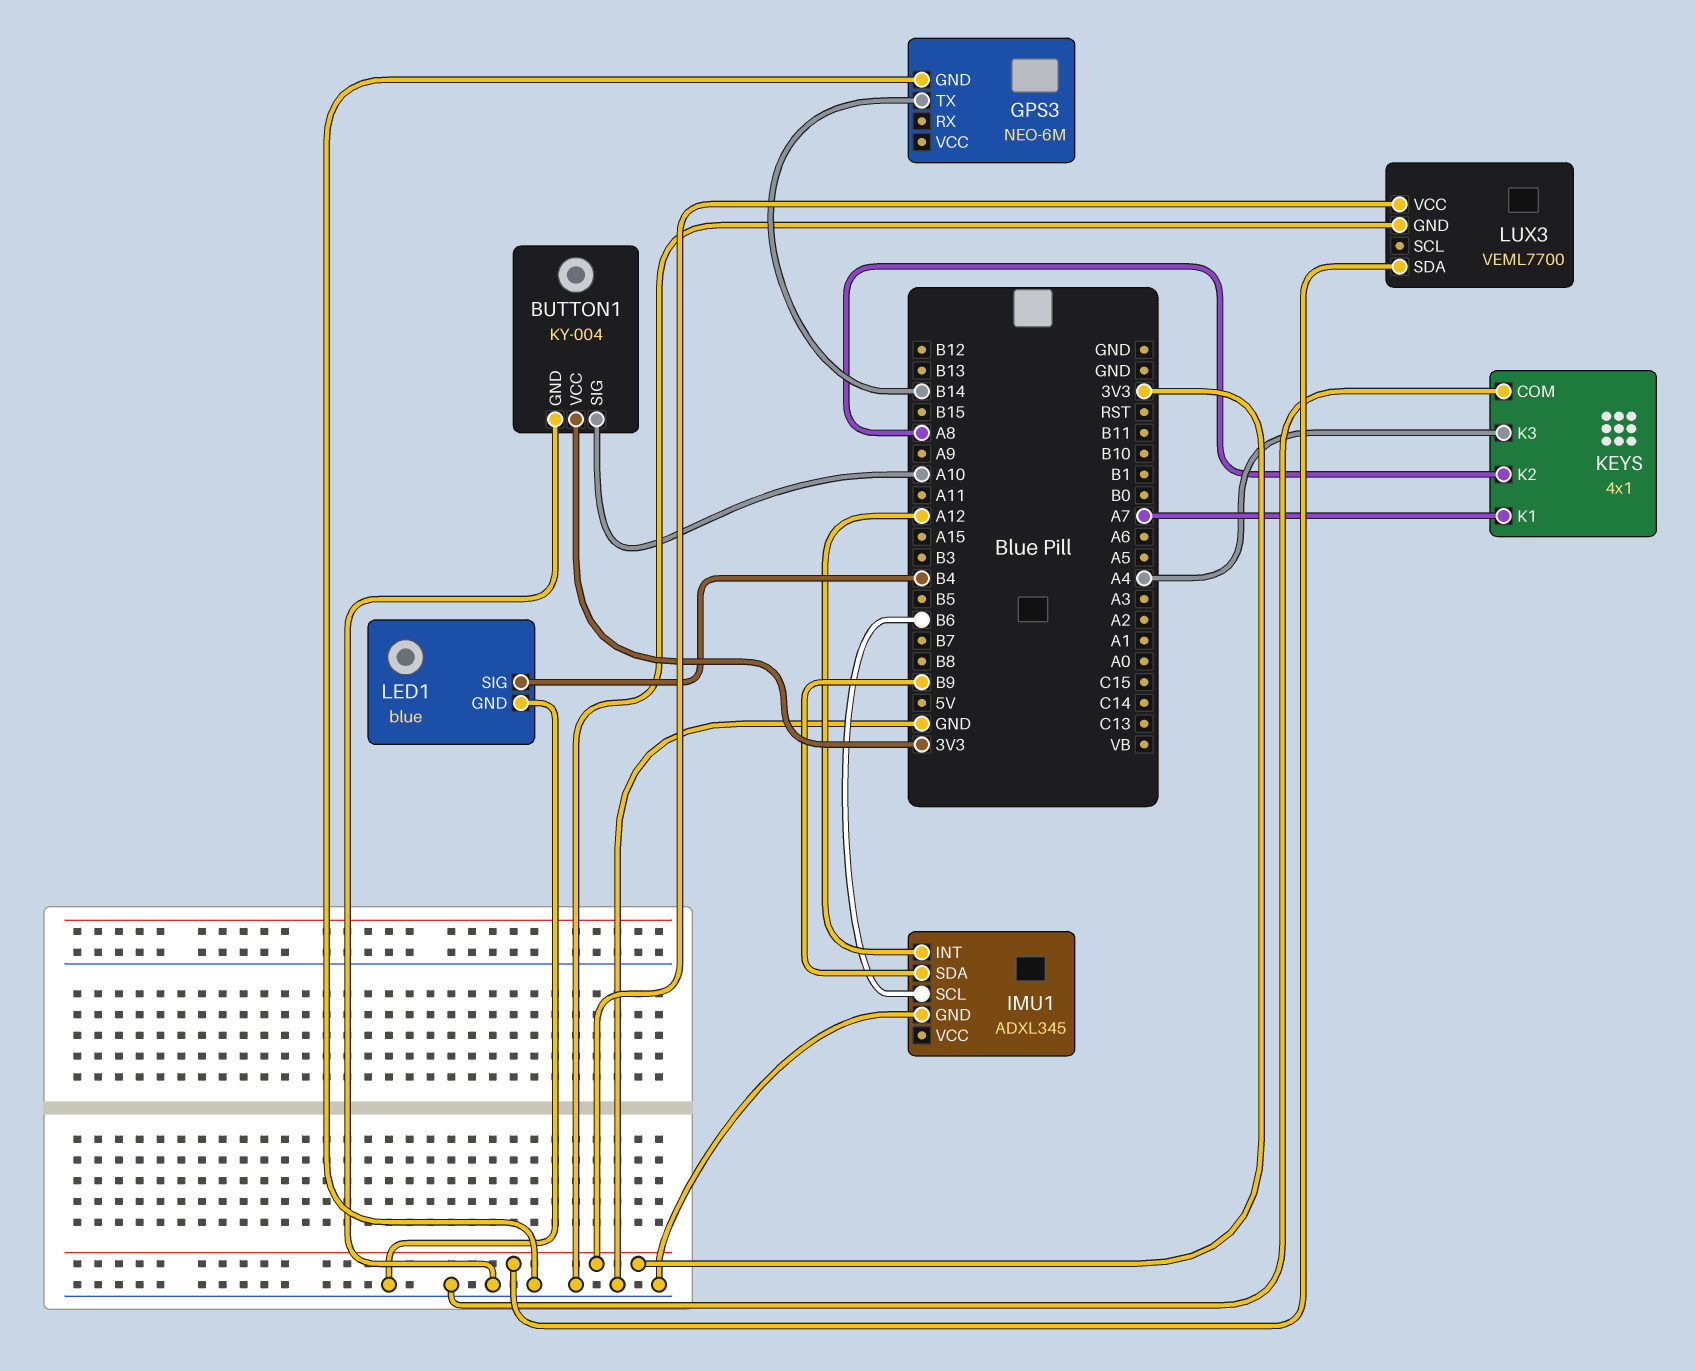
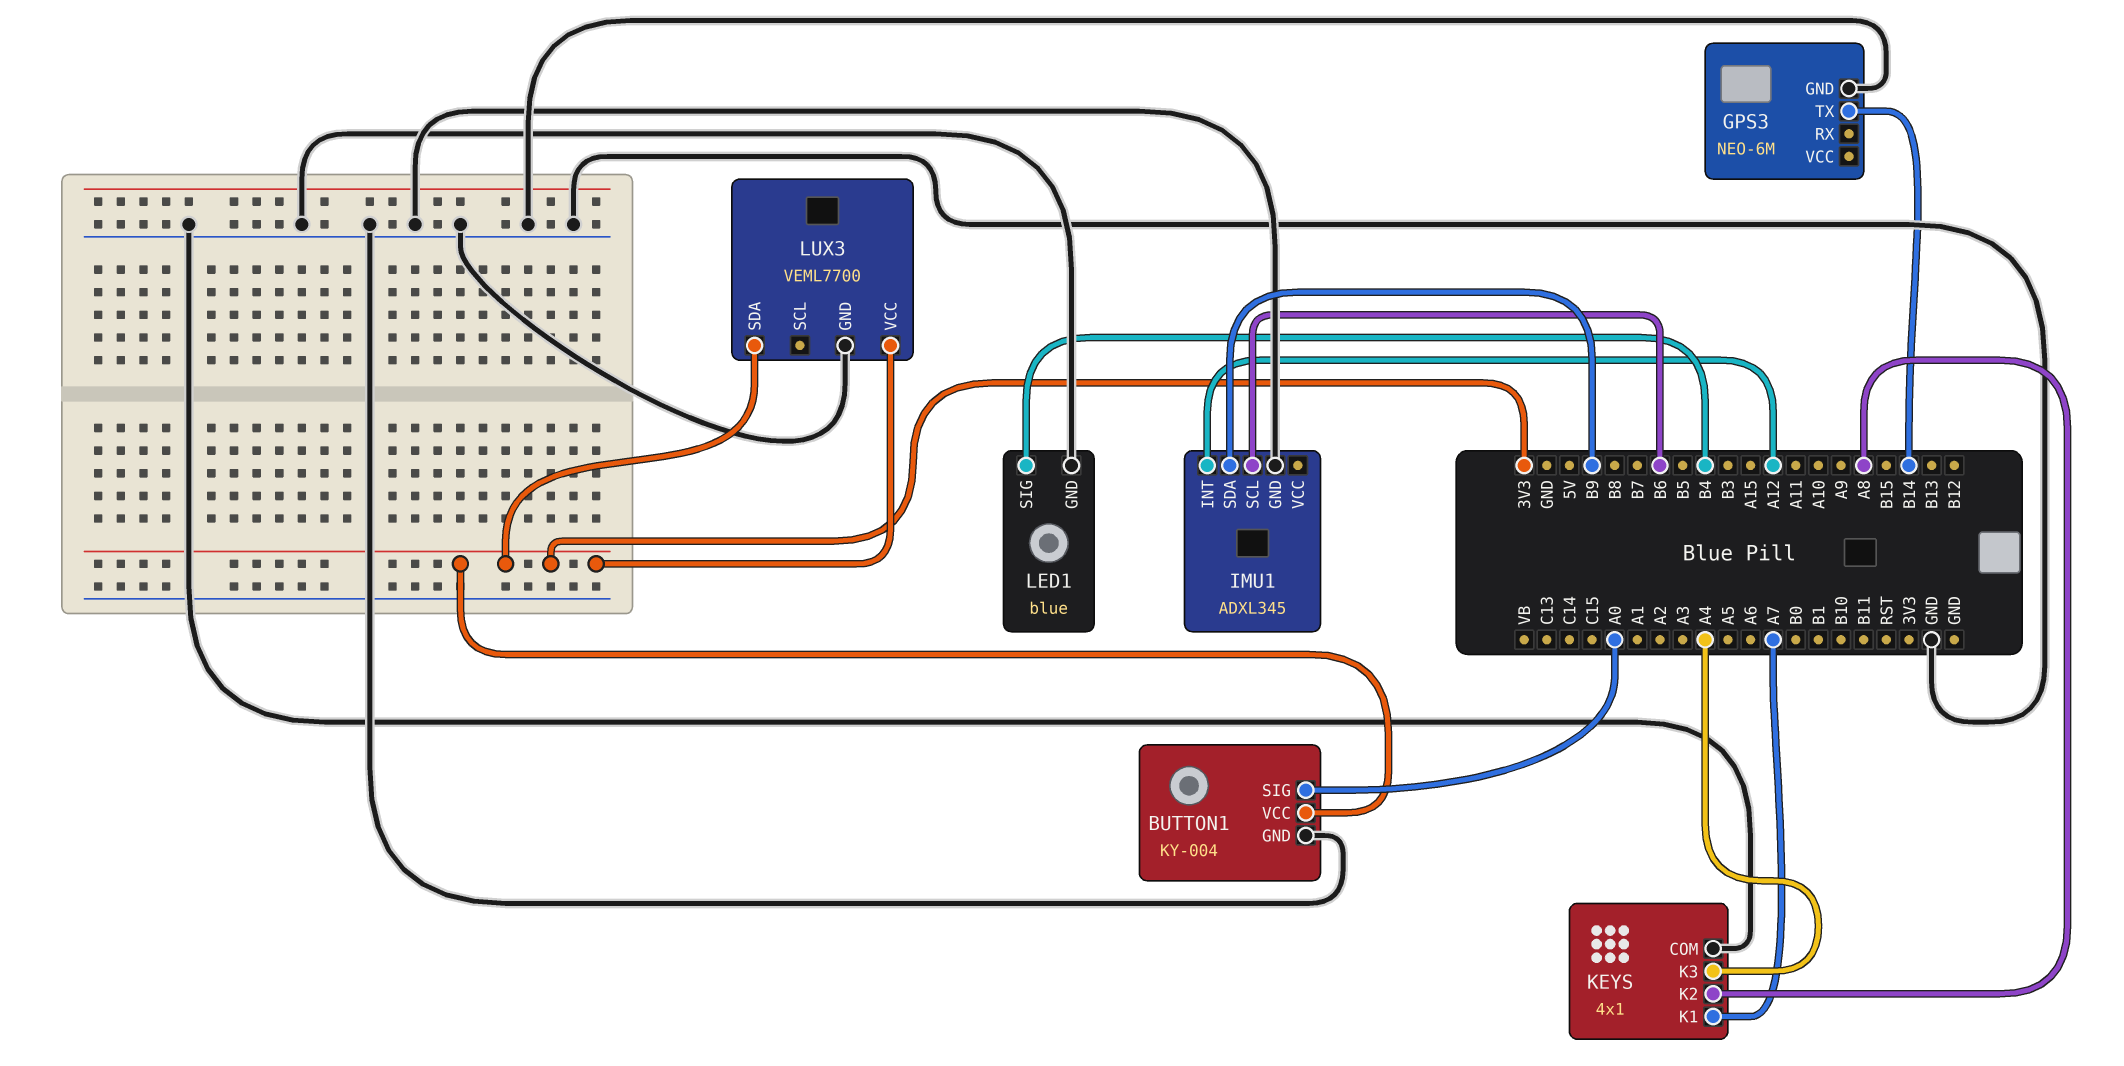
BUTTON1 pin SIG: A10 -> A0

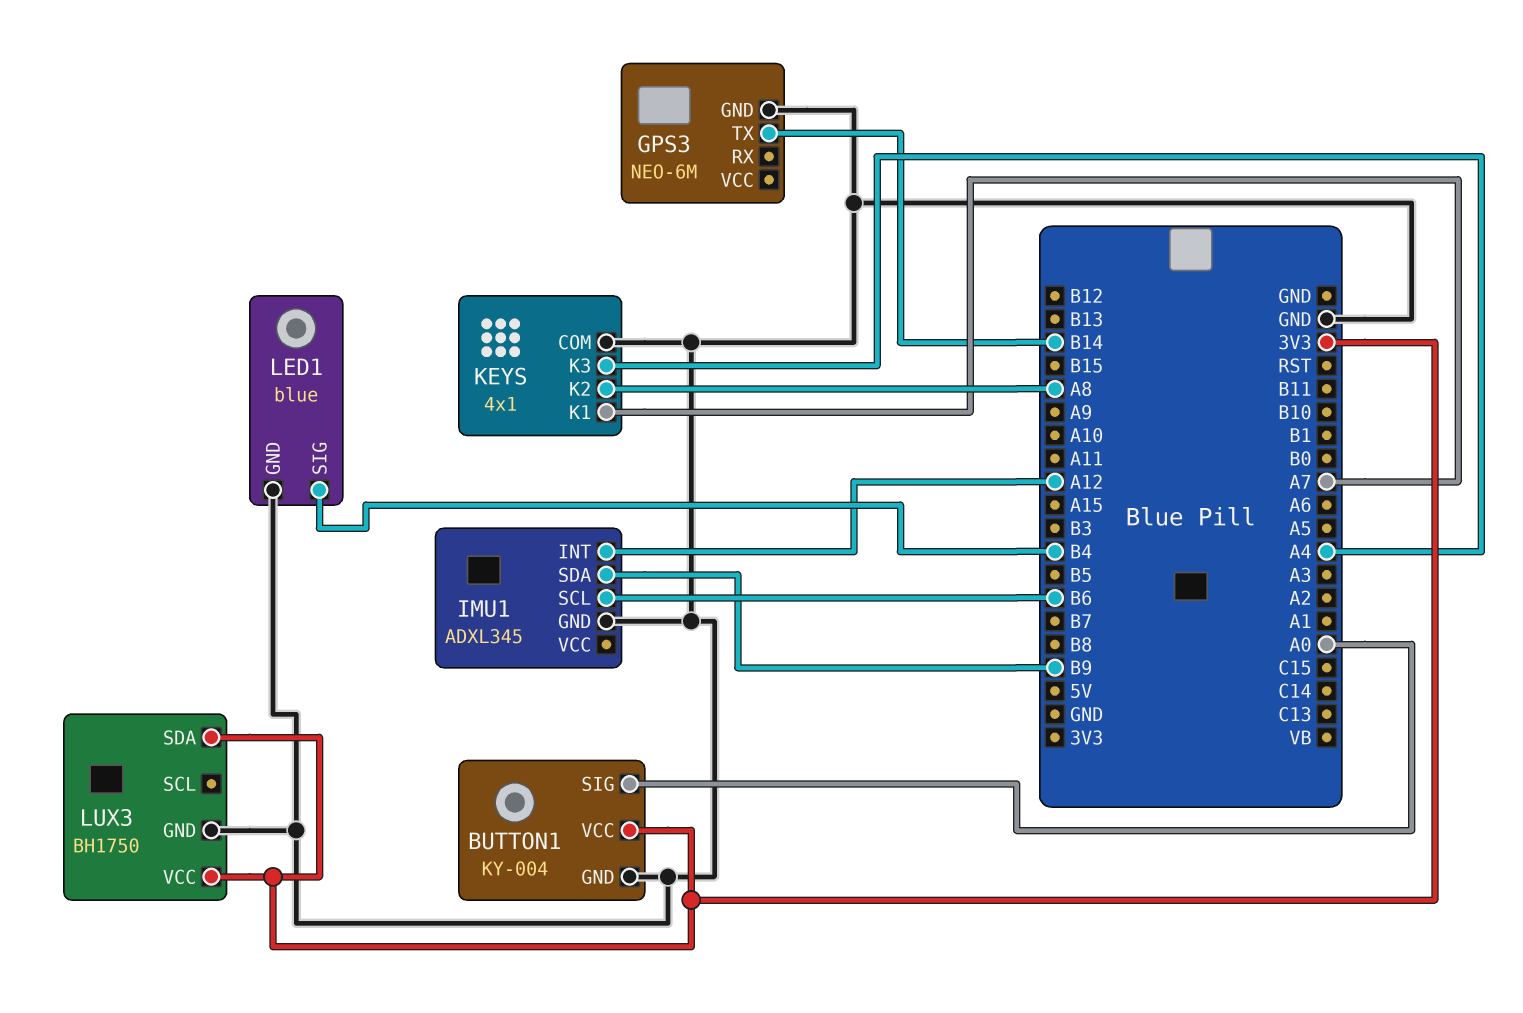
LUX3: VEML7700 -> BH1750

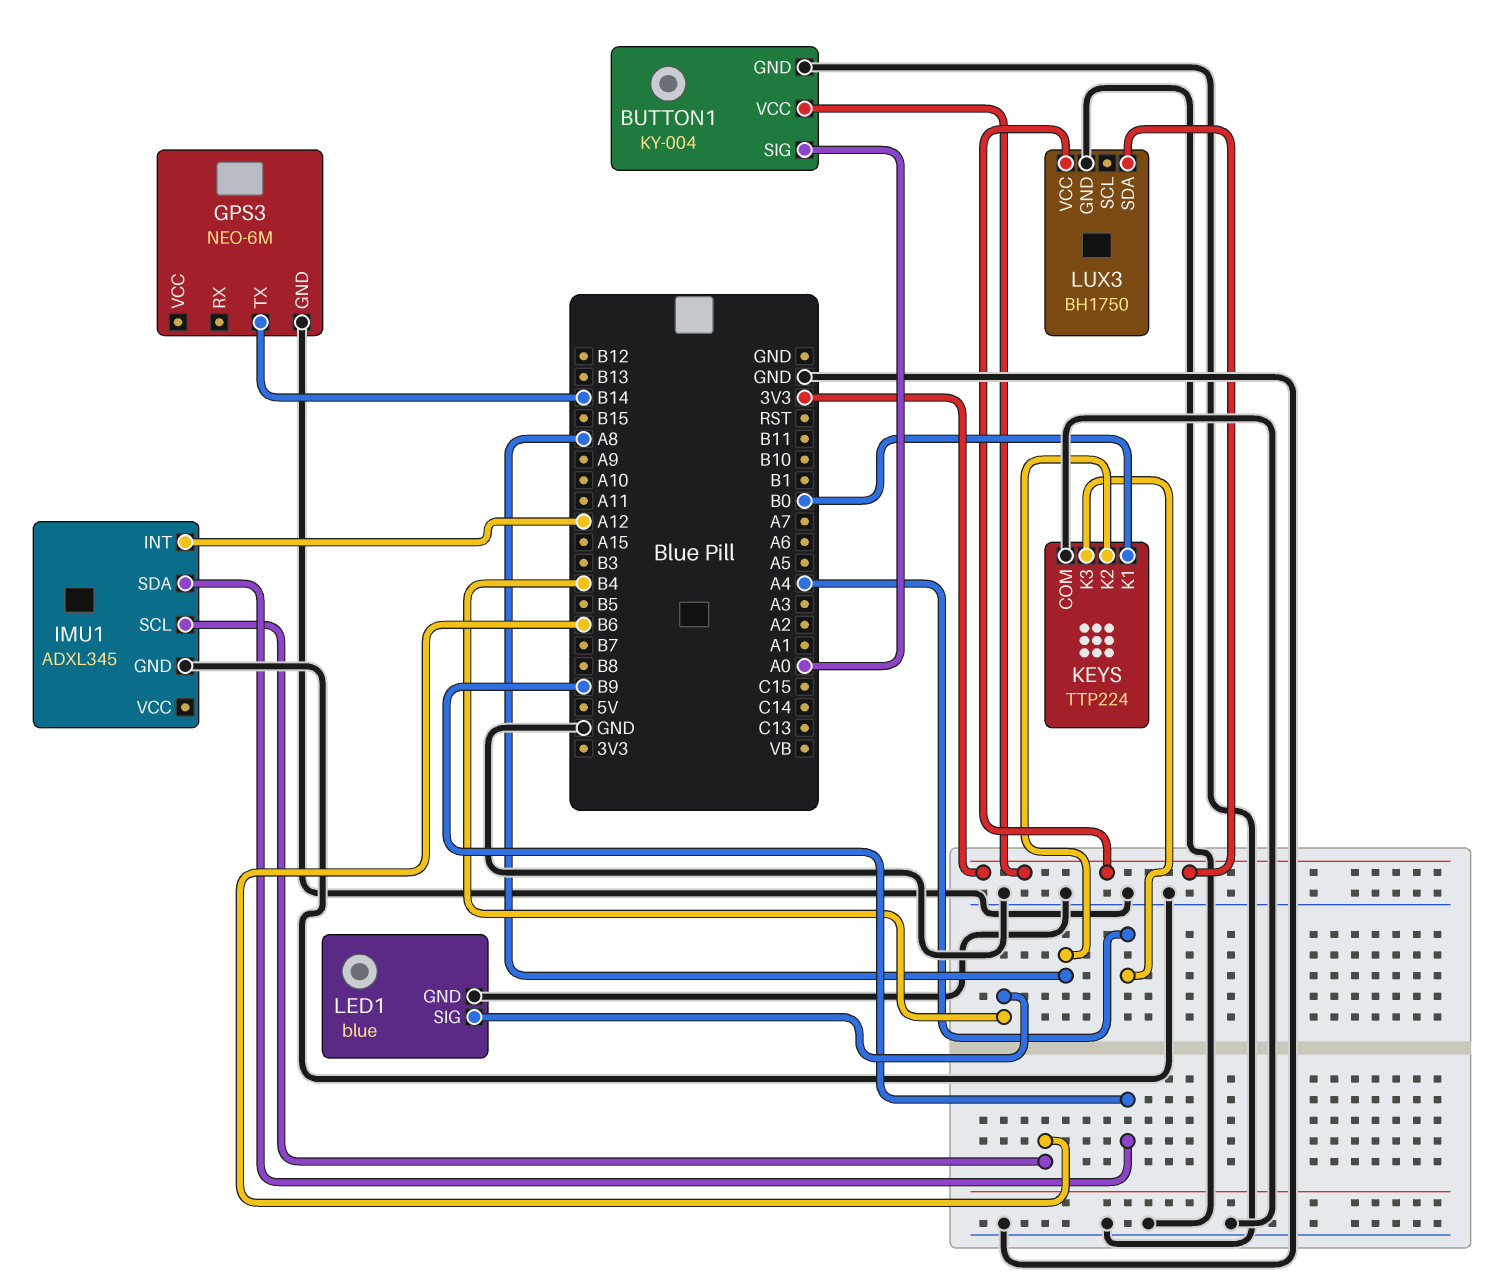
KEYS: 4x1 -> TTP224
KEYS pin K1: A7 -> B0

